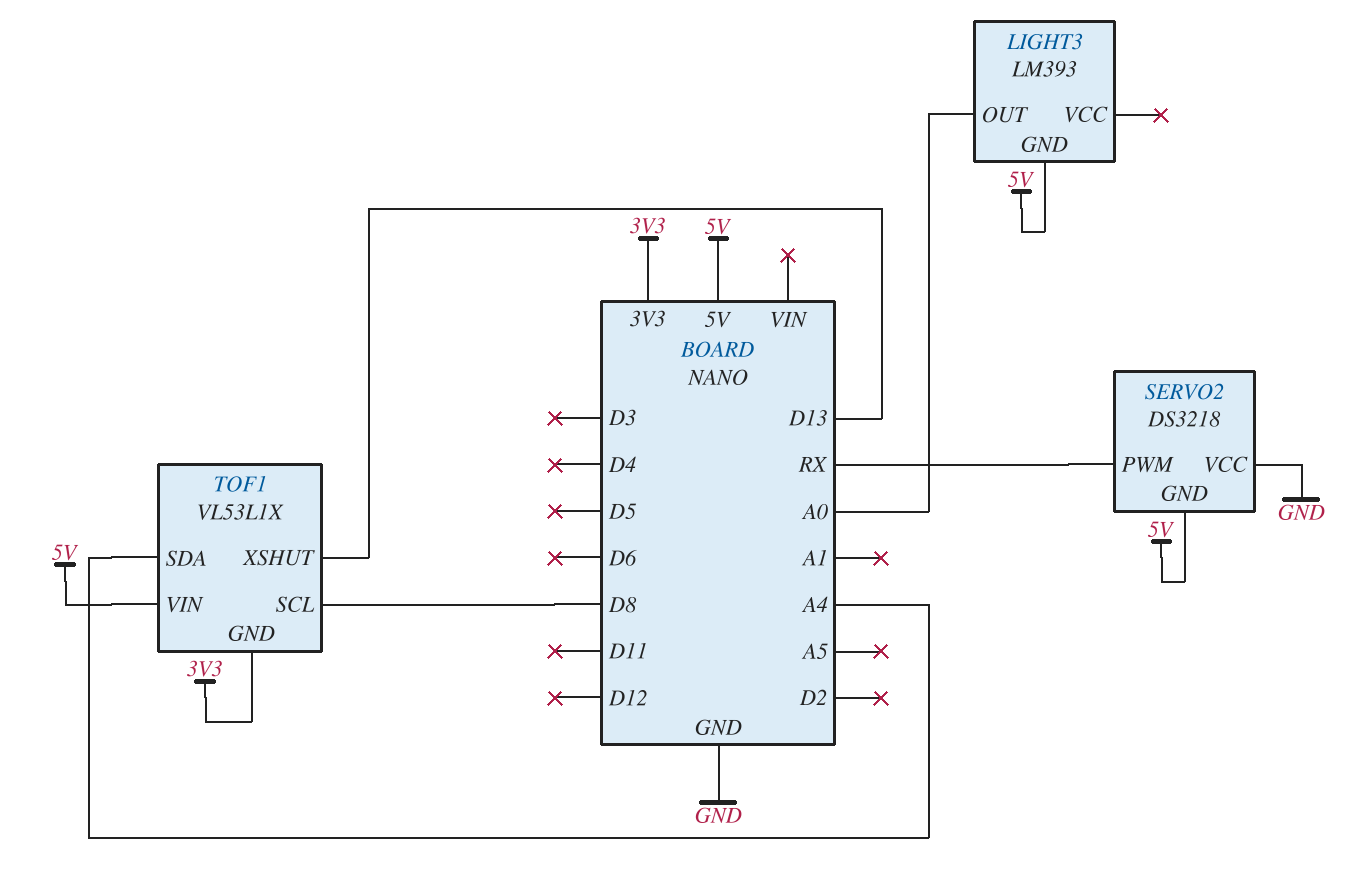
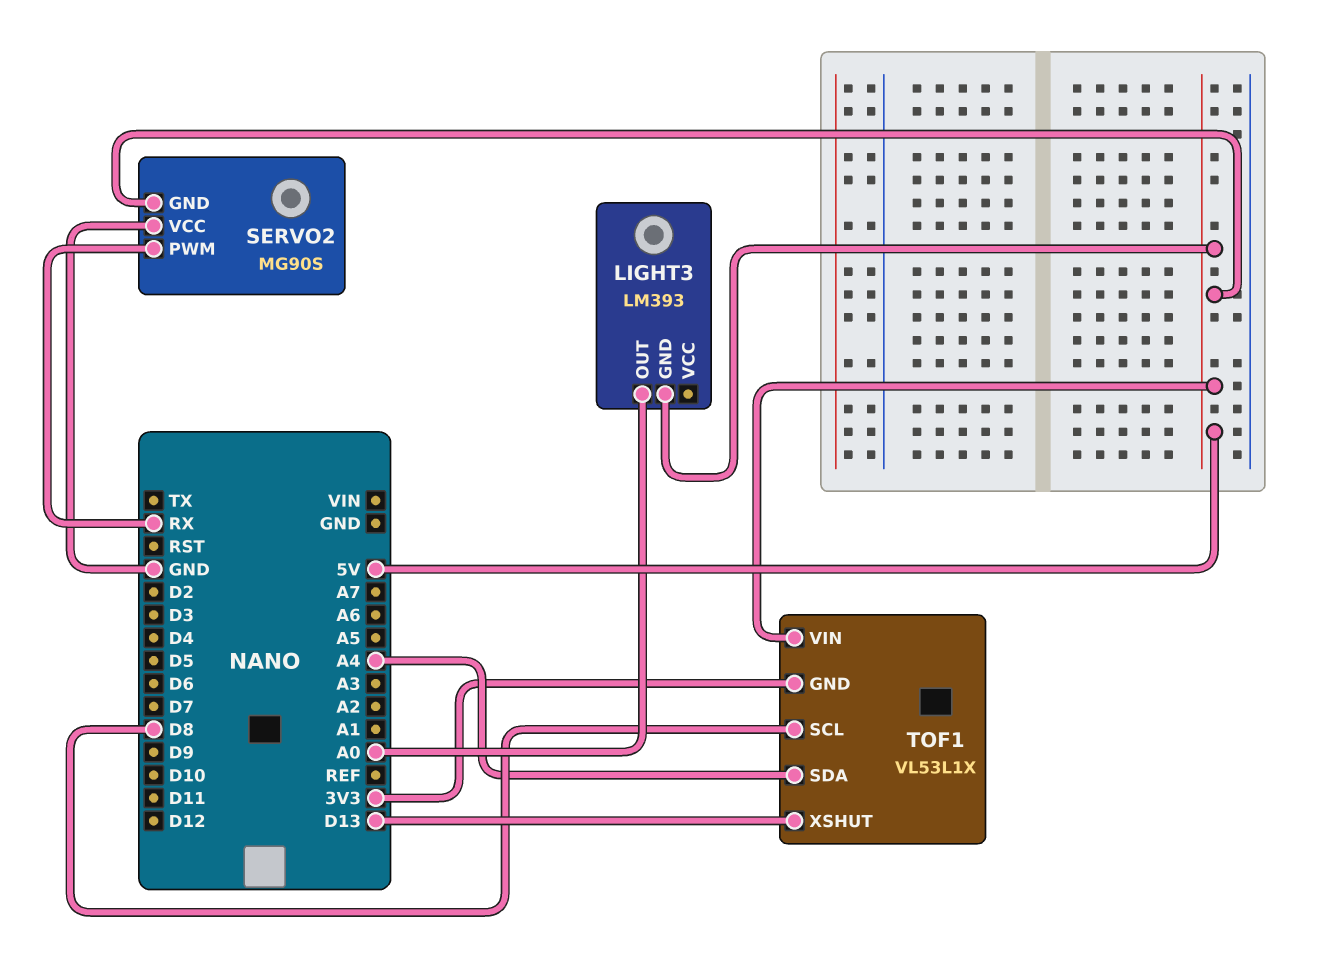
SERVO2: DS3218 -> MG90S

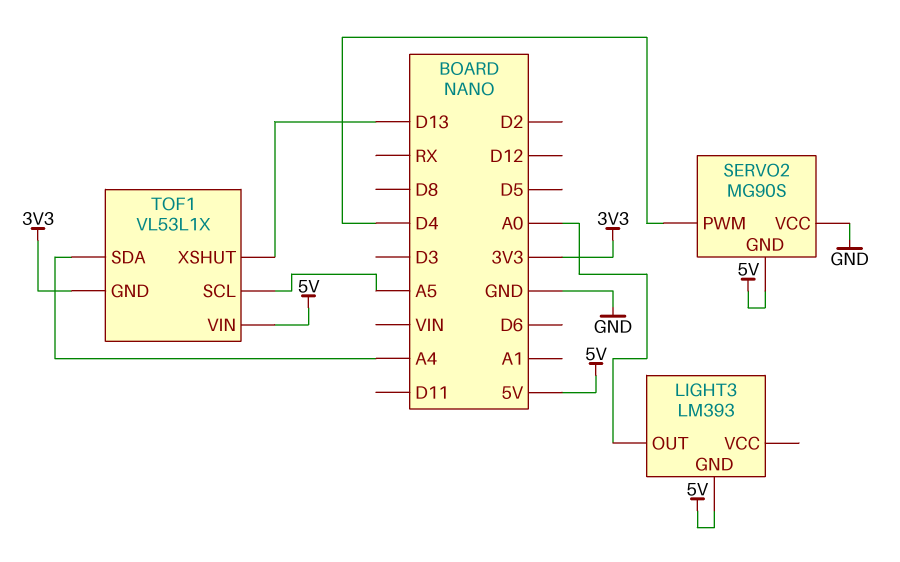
SERVO2 pin PWM: RX -> D4
TOF1 pin SCL: D8 -> A5

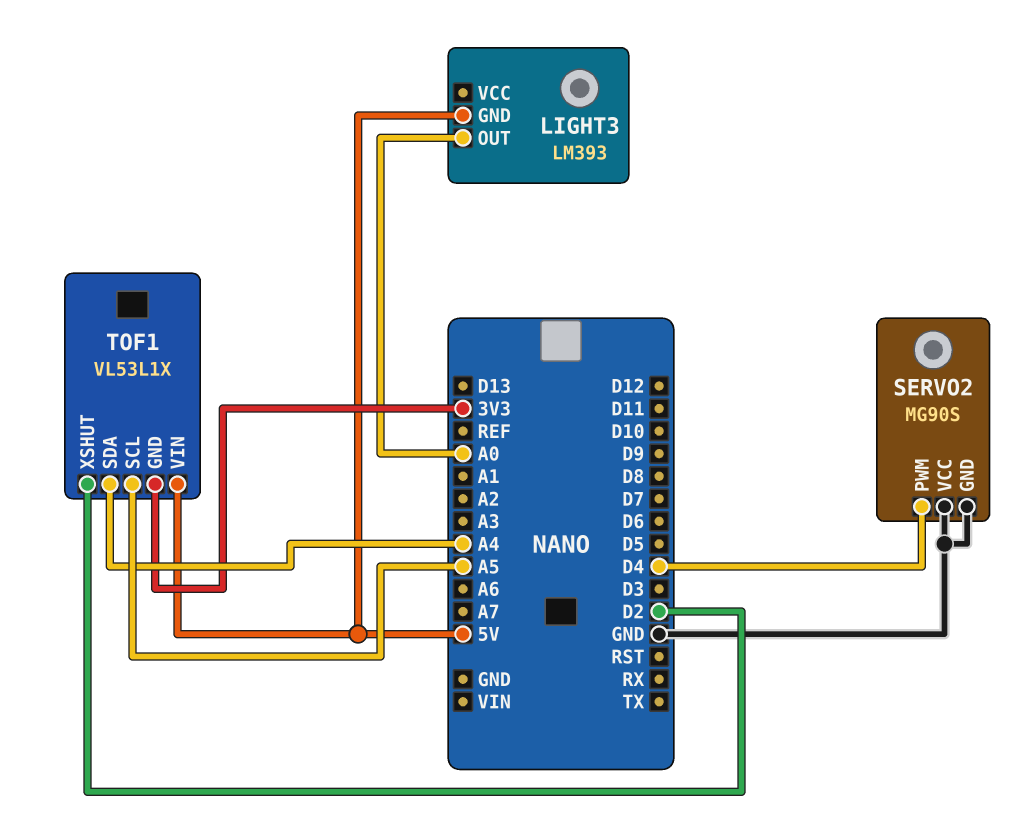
SERVO2 pin GND: 5V -> GND
TOF1 pin XSHUT: D13 -> D2

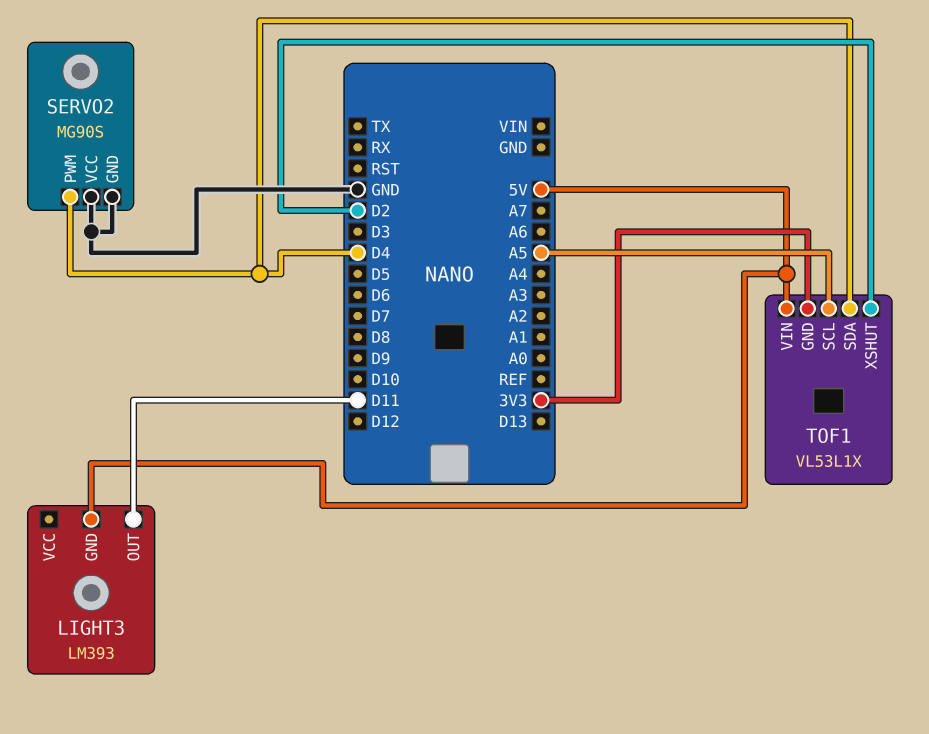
LIGHT3 pin OUT: A0 -> D11
TOF1 pin SDA: A4 -> D4

